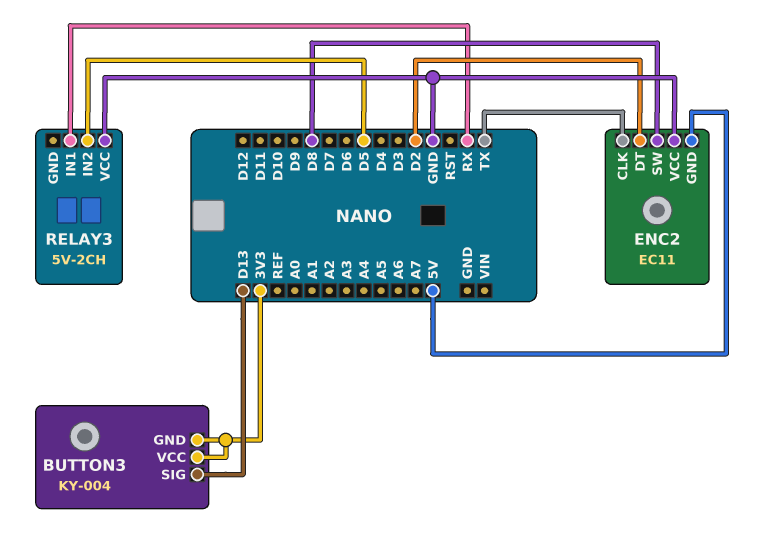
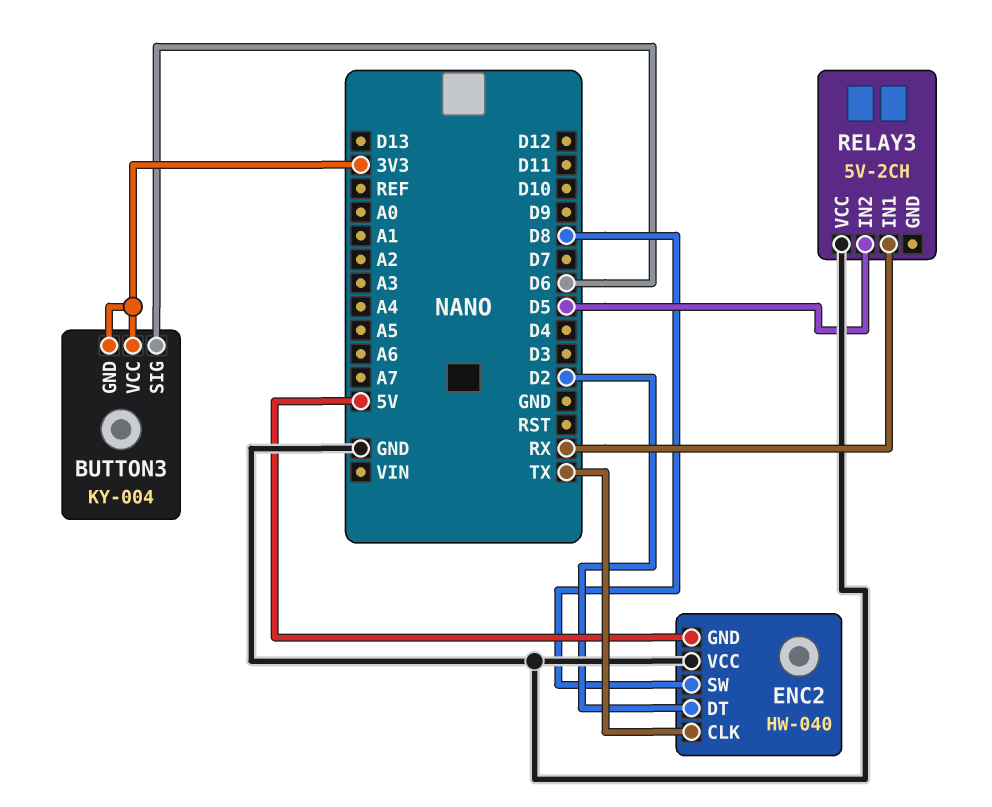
BUTTON3 pin SIG: D13 -> D6
ENC2: EC11 -> HW-040

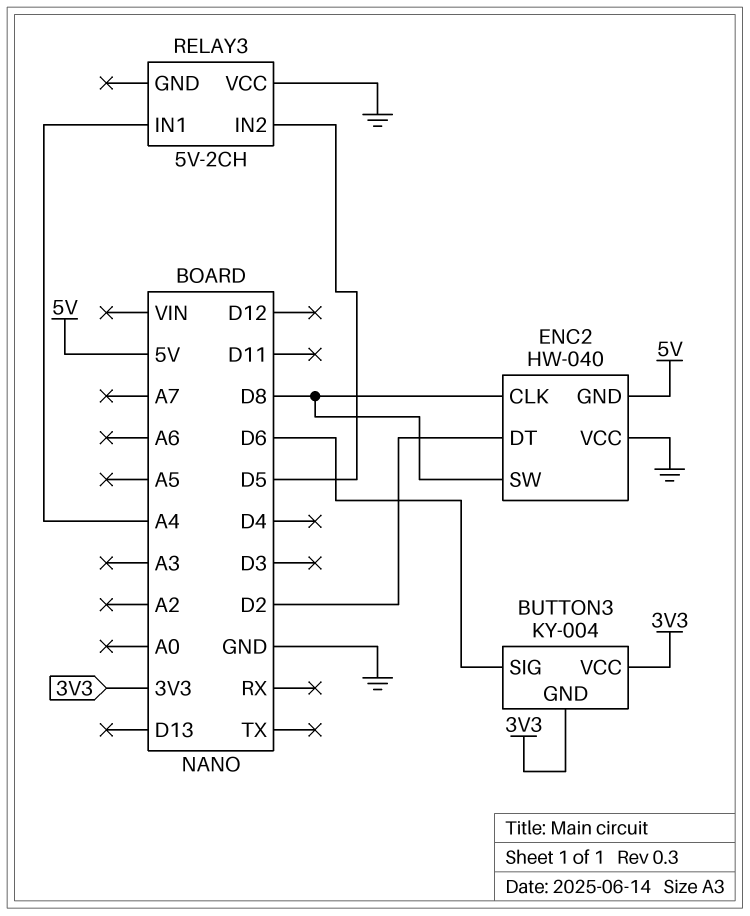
ENC2 pin CLK: TX -> D8
RELAY3 pin IN1: RX -> A4

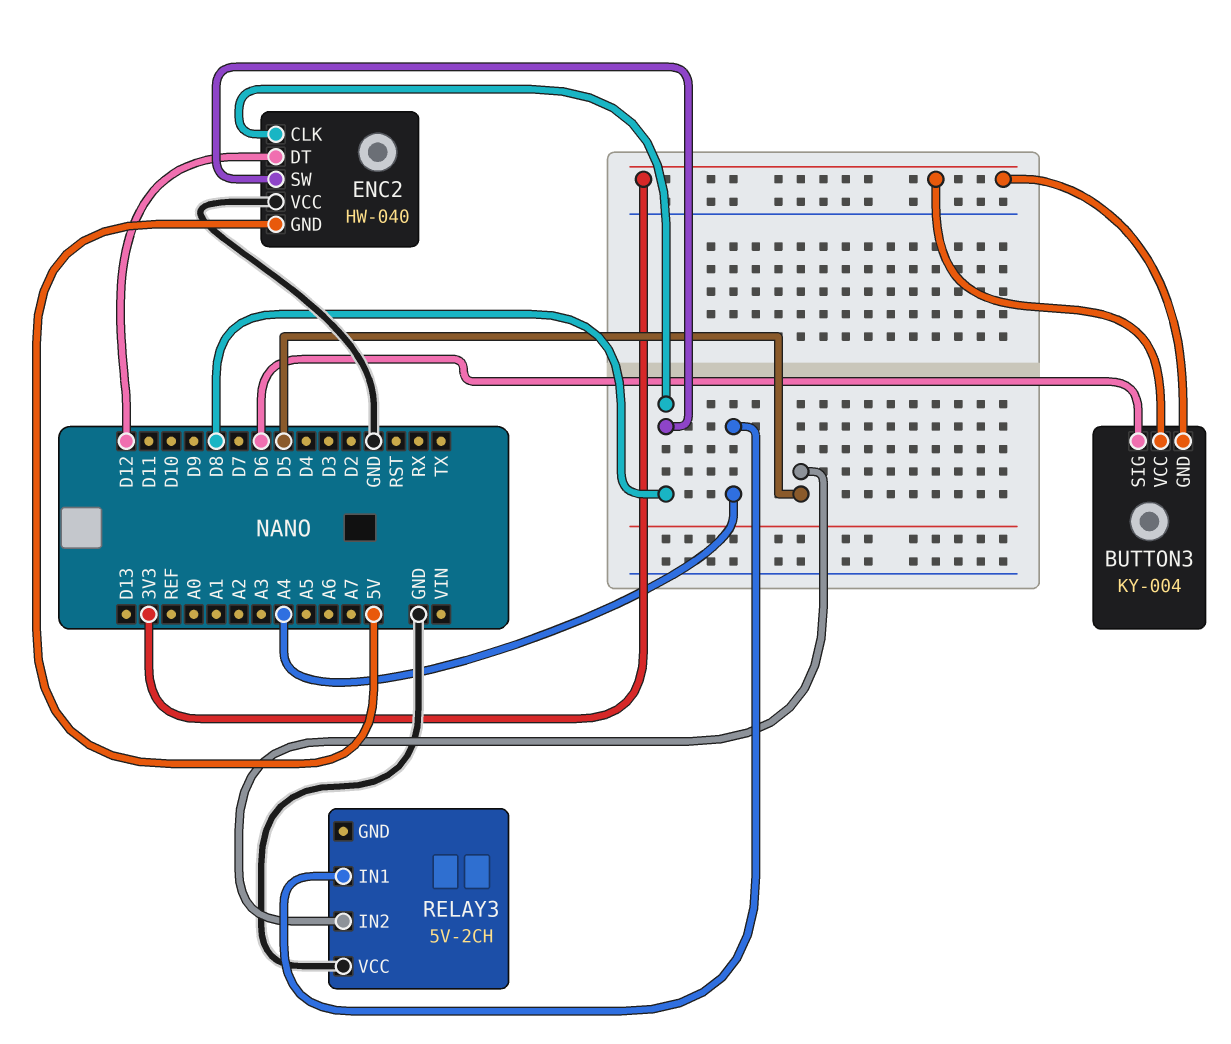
ENC2 pin DT: D2 -> D12

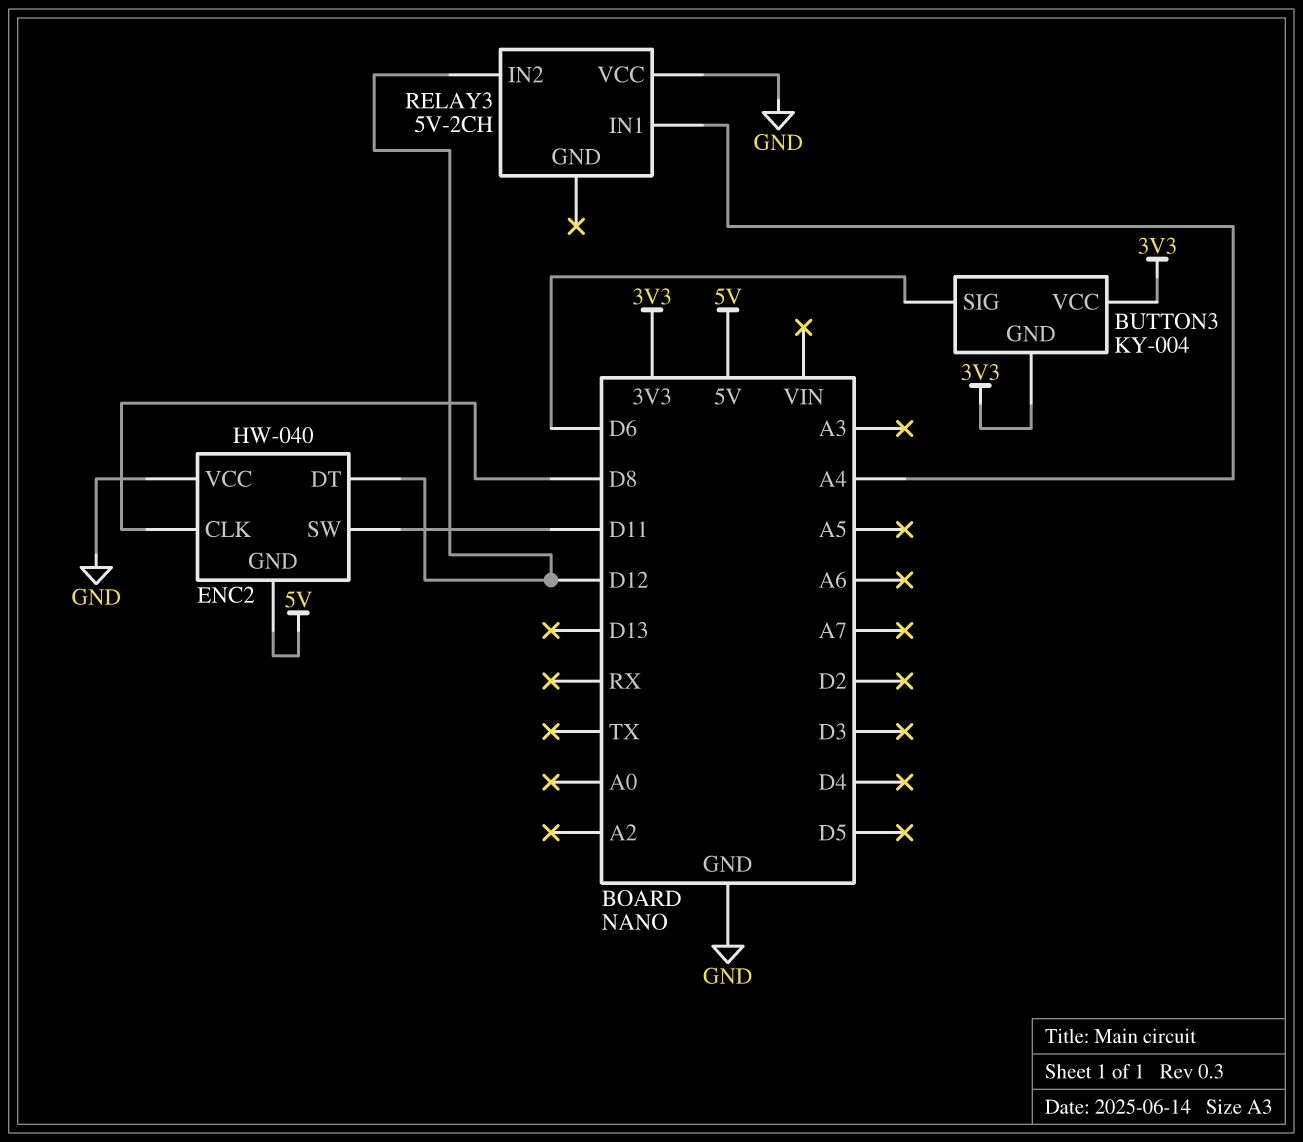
ENC2 pin SW: D8 -> D11
RELAY3 pin IN2: D5 -> D12

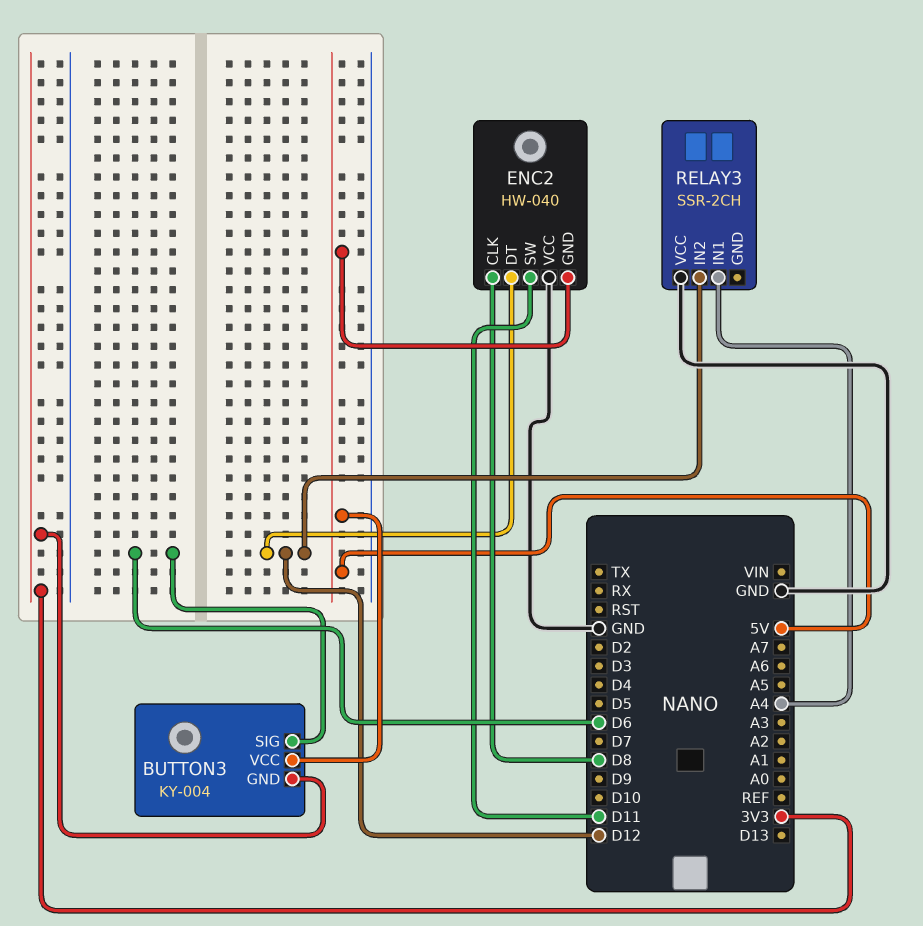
BUTTON3 pin VCC: 3V3 -> 5V
RELAY3: 5V-2CH -> SSR-2CH

